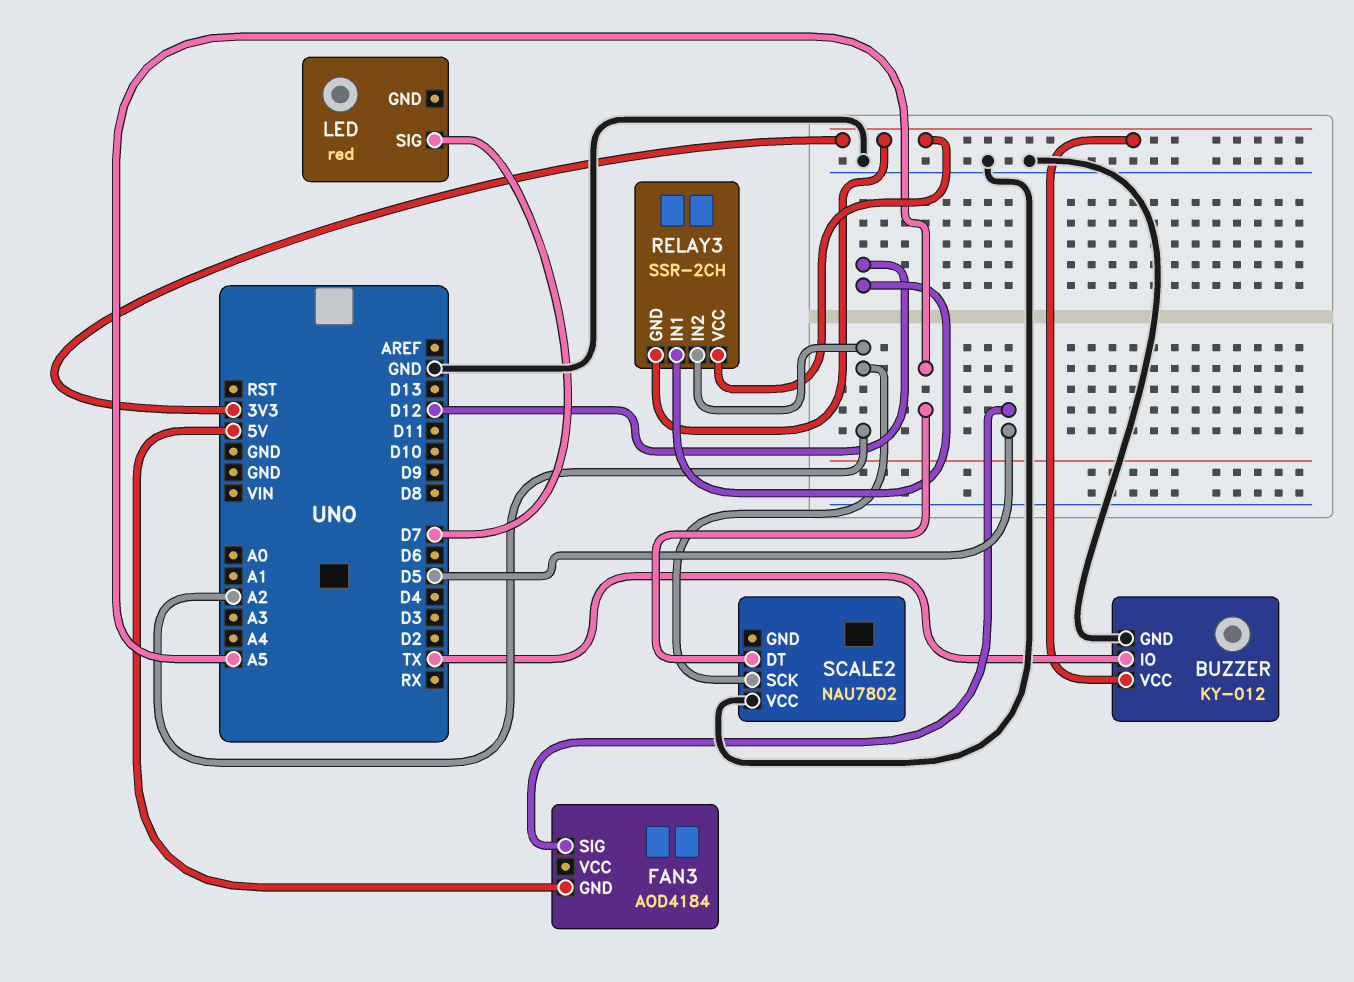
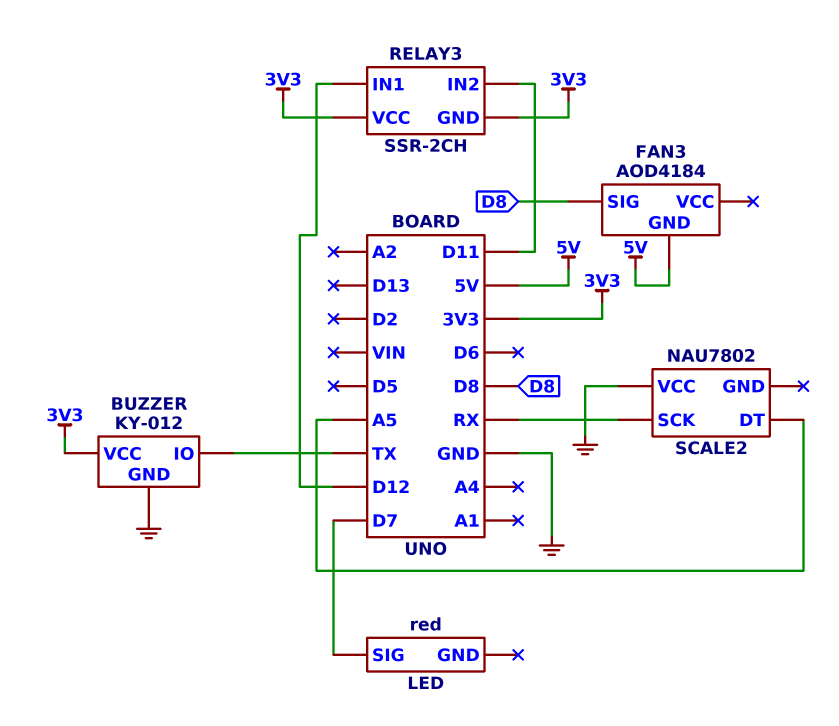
FAN3 pin SIG: D5 -> D8
RELAY3 pin IN2: A2 -> D11
SCALE2 pin SCK: A2 -> RX

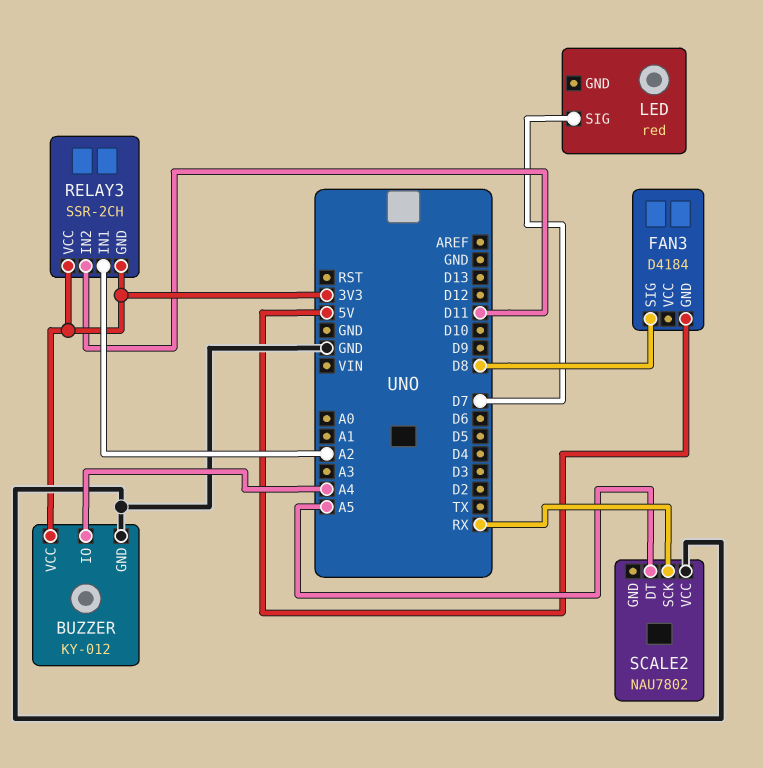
BUZZER pin IO: TX -> A4
FAN3: AOD4184 -> D4184
RELAY3 pin IN1: D12 -> A2

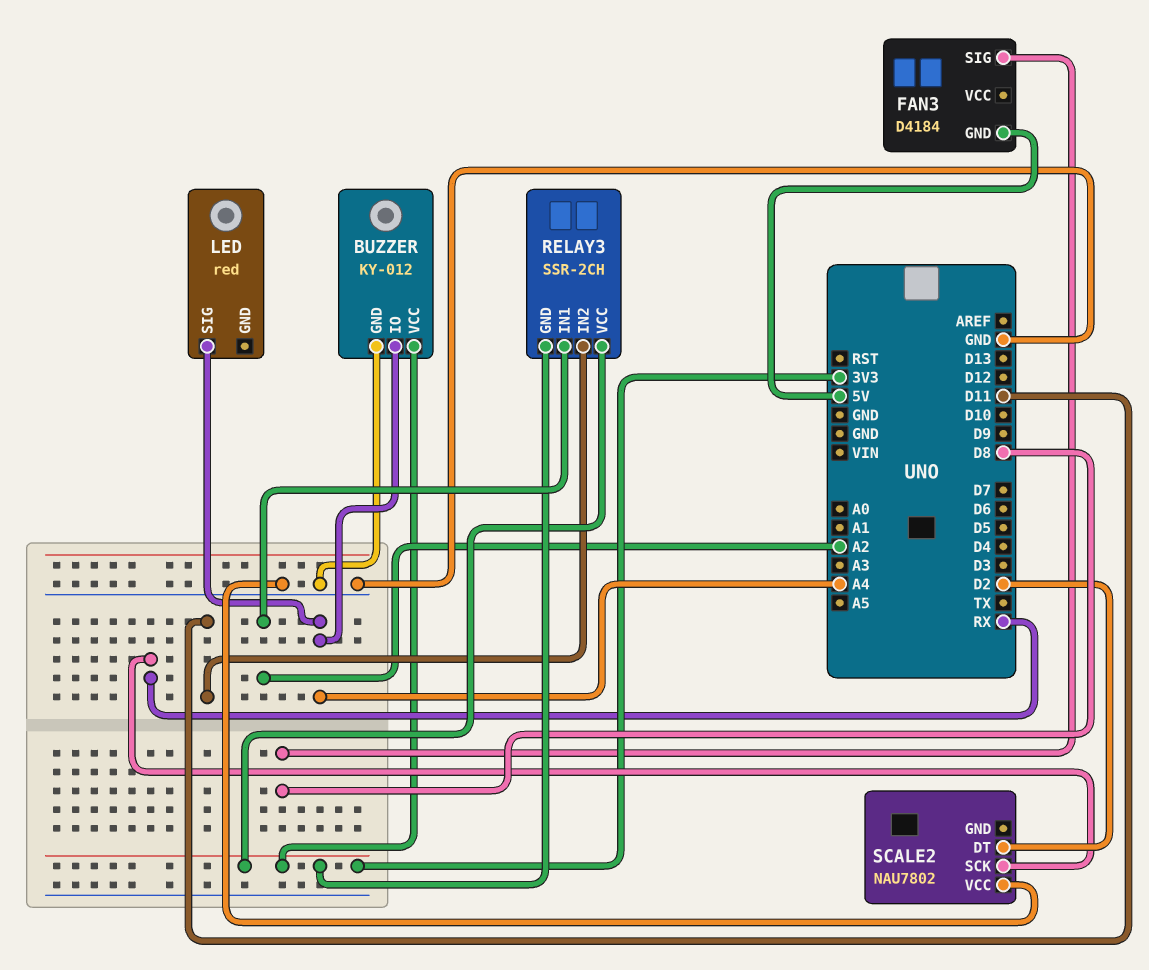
LED pin SIG: D7 -> A4
SCALE2 pin DT: A5 -> D2

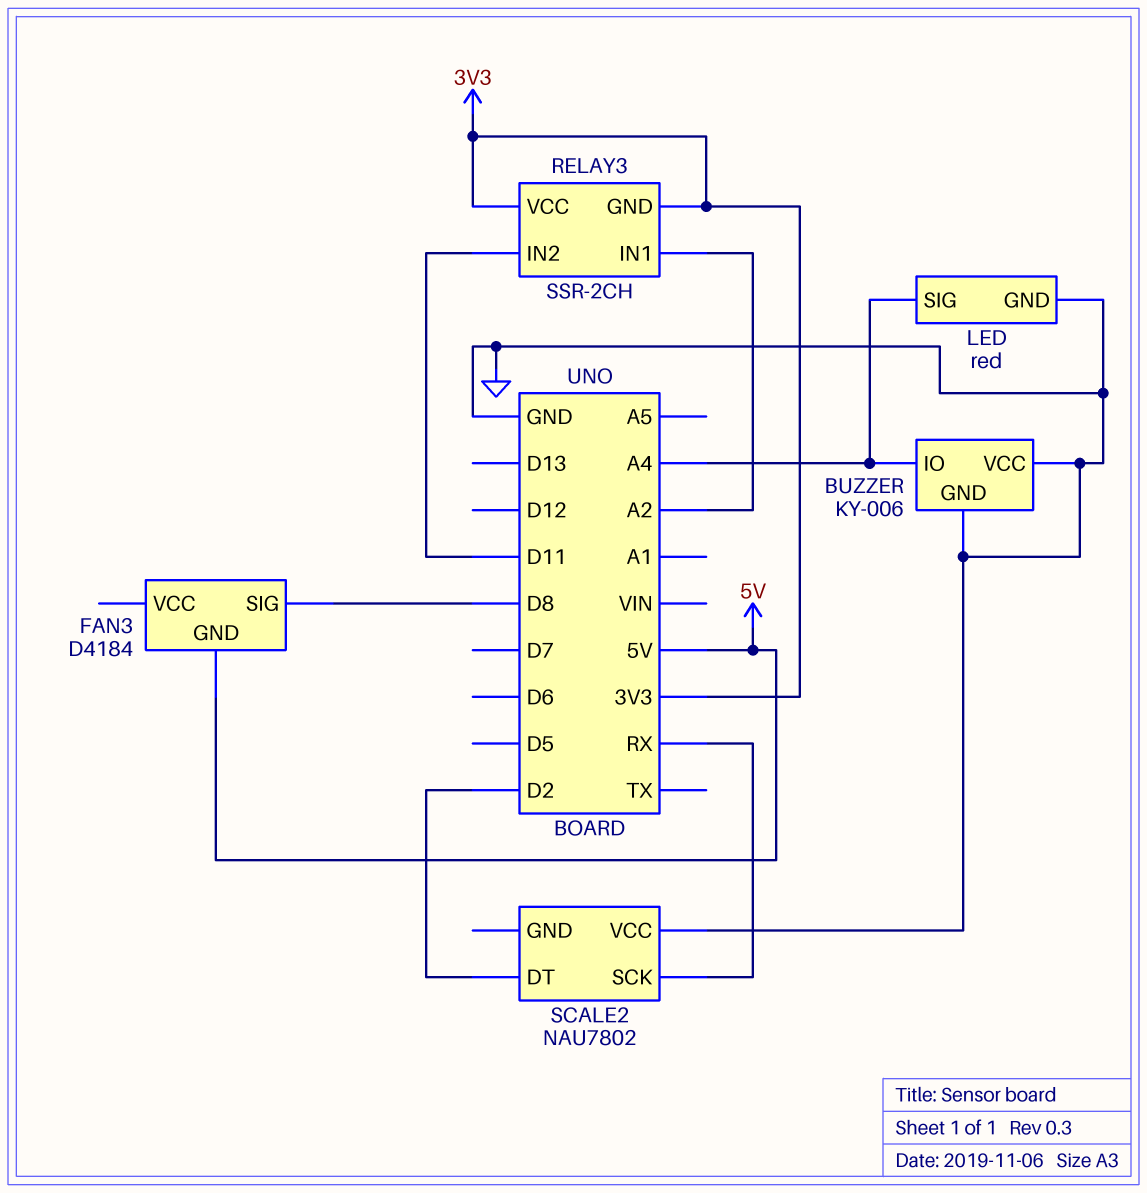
BUZZER: KY-012 -> KY-006
BUZZER pin VCC: 3V3 -> GND
LED pin GND: none -> GND

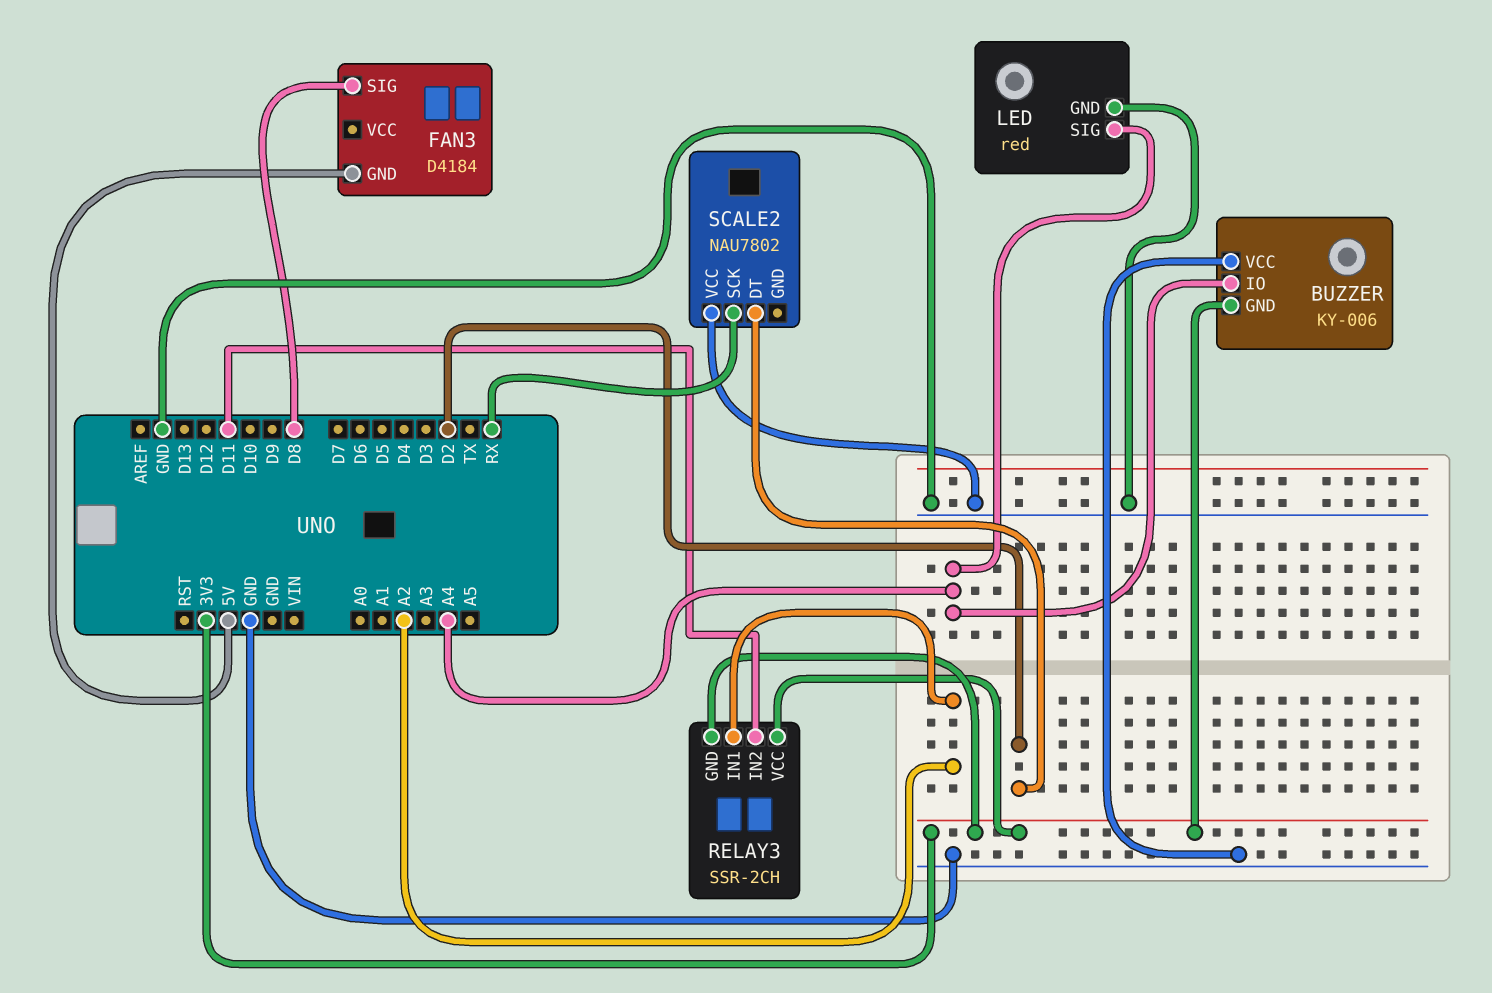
BUZZER pin GND: GND -> 3V3

